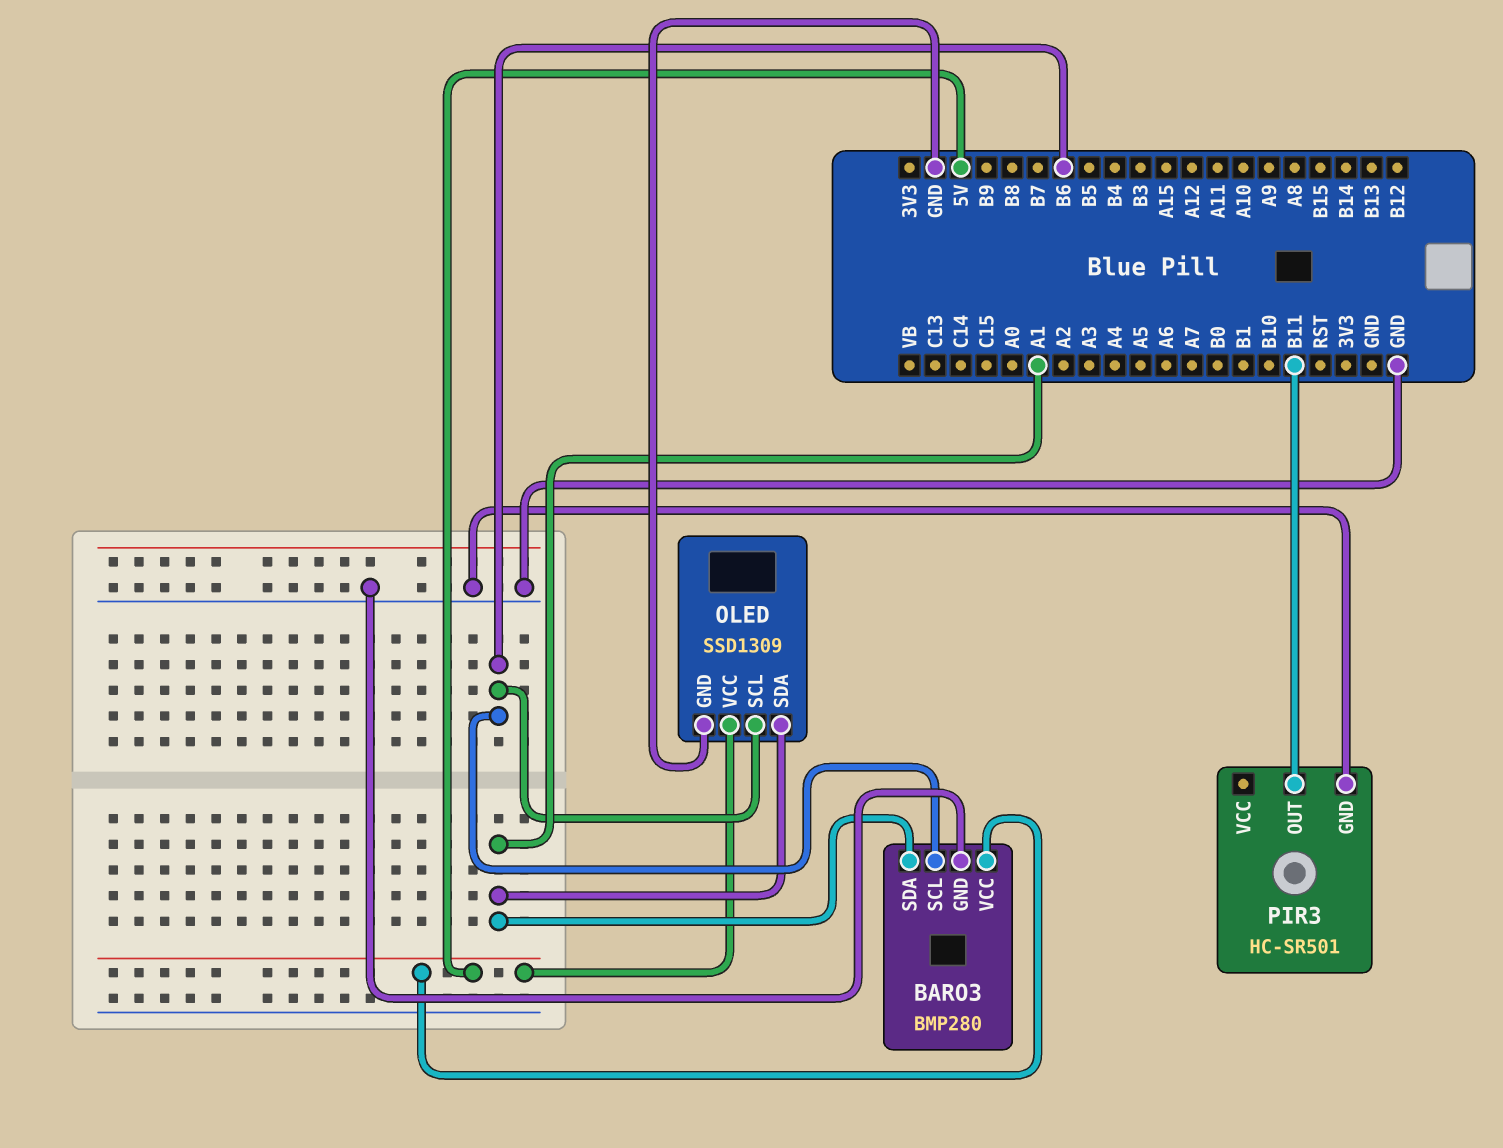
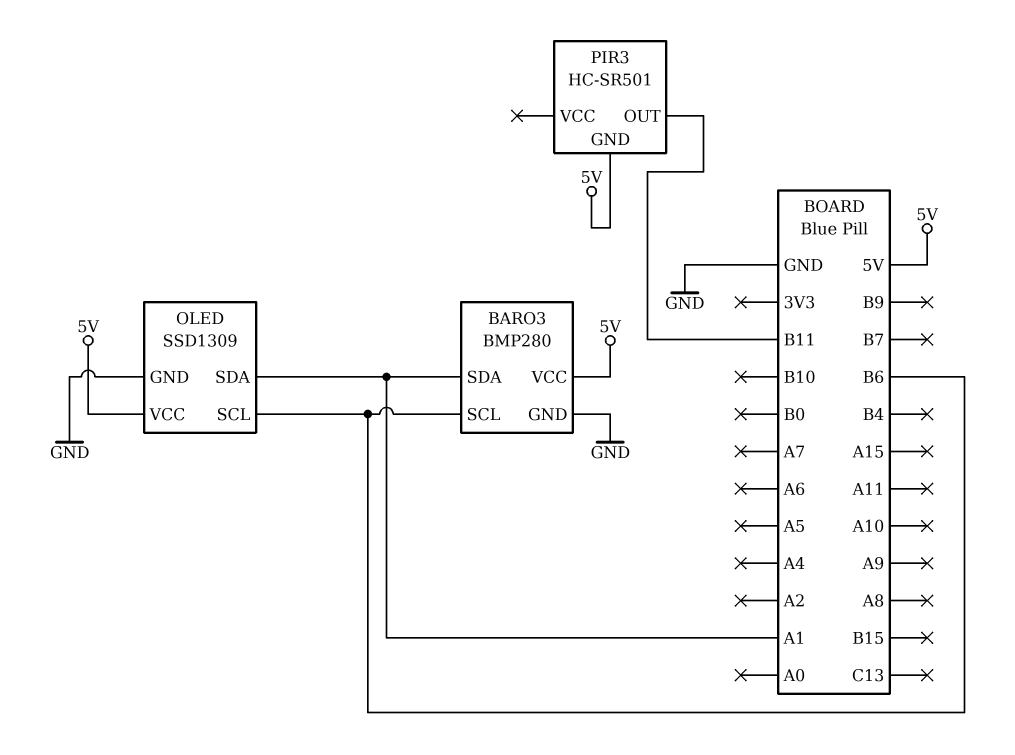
PIR3 pin GND: GND -> 5V

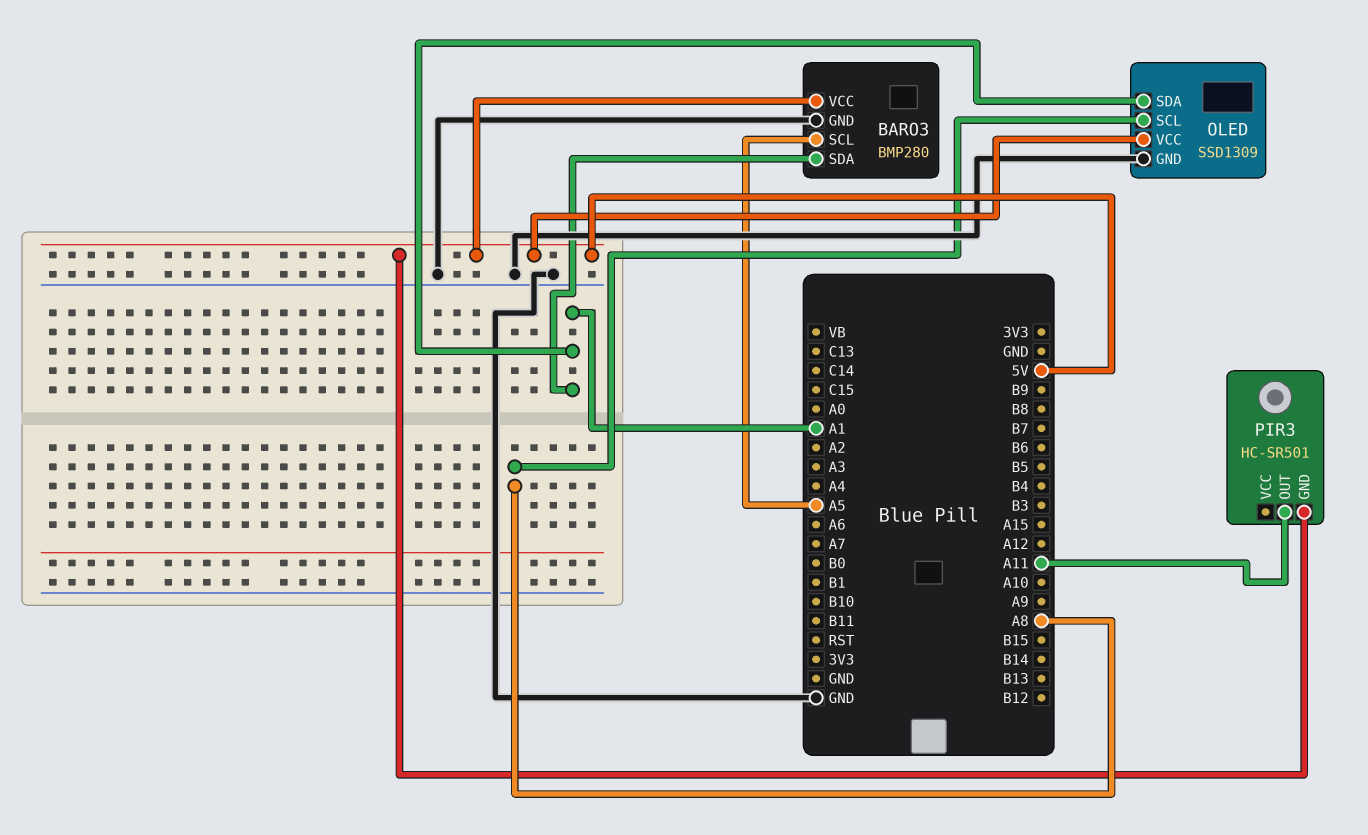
BARO3 pin SCL: B6 -> A5
OLED pin SCL: B6 -> A8
PIR3 pin OUT: B11 -> A11

